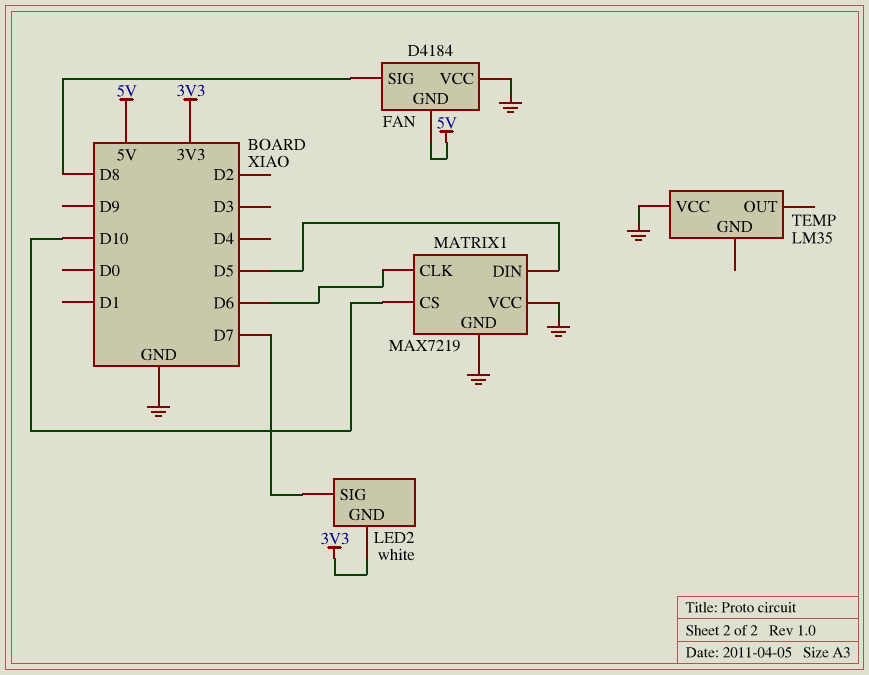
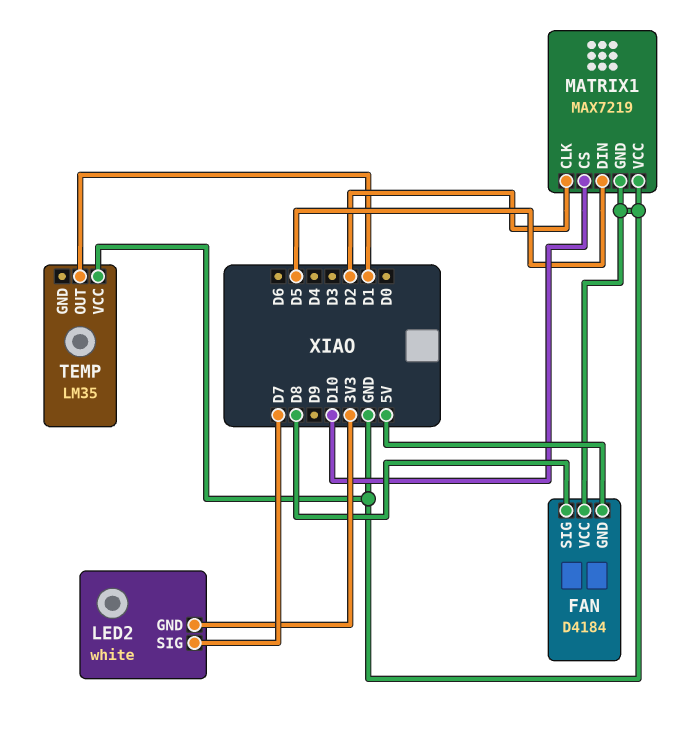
MATRIX1 pin CLK: D6 -> D2
TEMP pin OUT: none -> D1

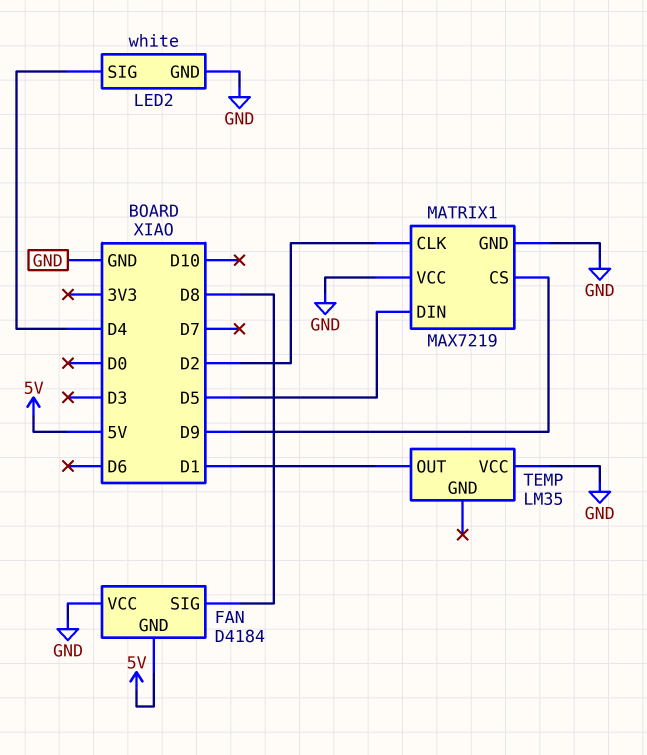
LED2 pin GND: 3V3 -> GND
LED2 pin SIG: D7 -> D4
MATRIX1 pin CS: D10 -> D9

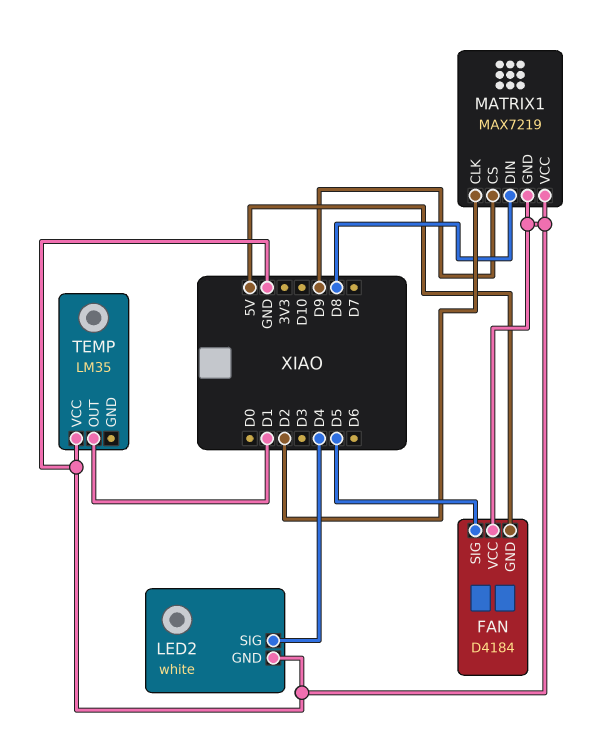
FAN pin SIG: D8 -> D5
MATRIX1 pin DIN: D5 -> D8

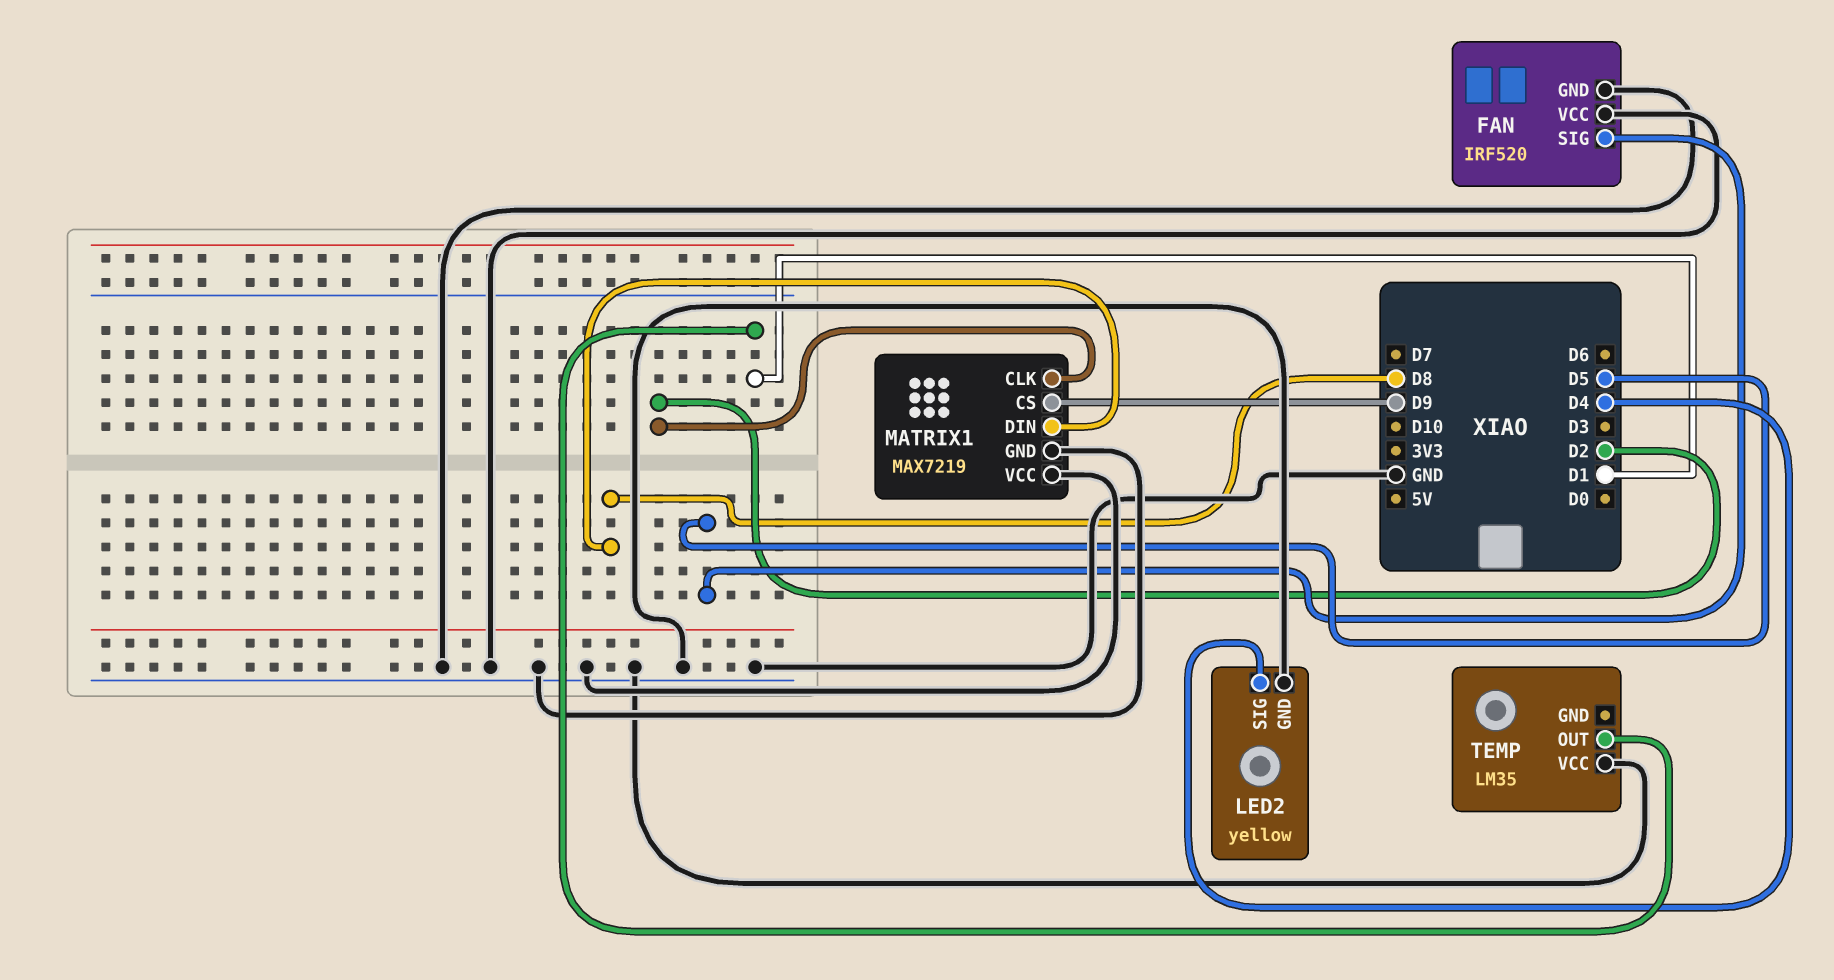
FAN: D4184 -> IRF520
FAN pin GND: 5V -> GND
LED2: white -> yellow

